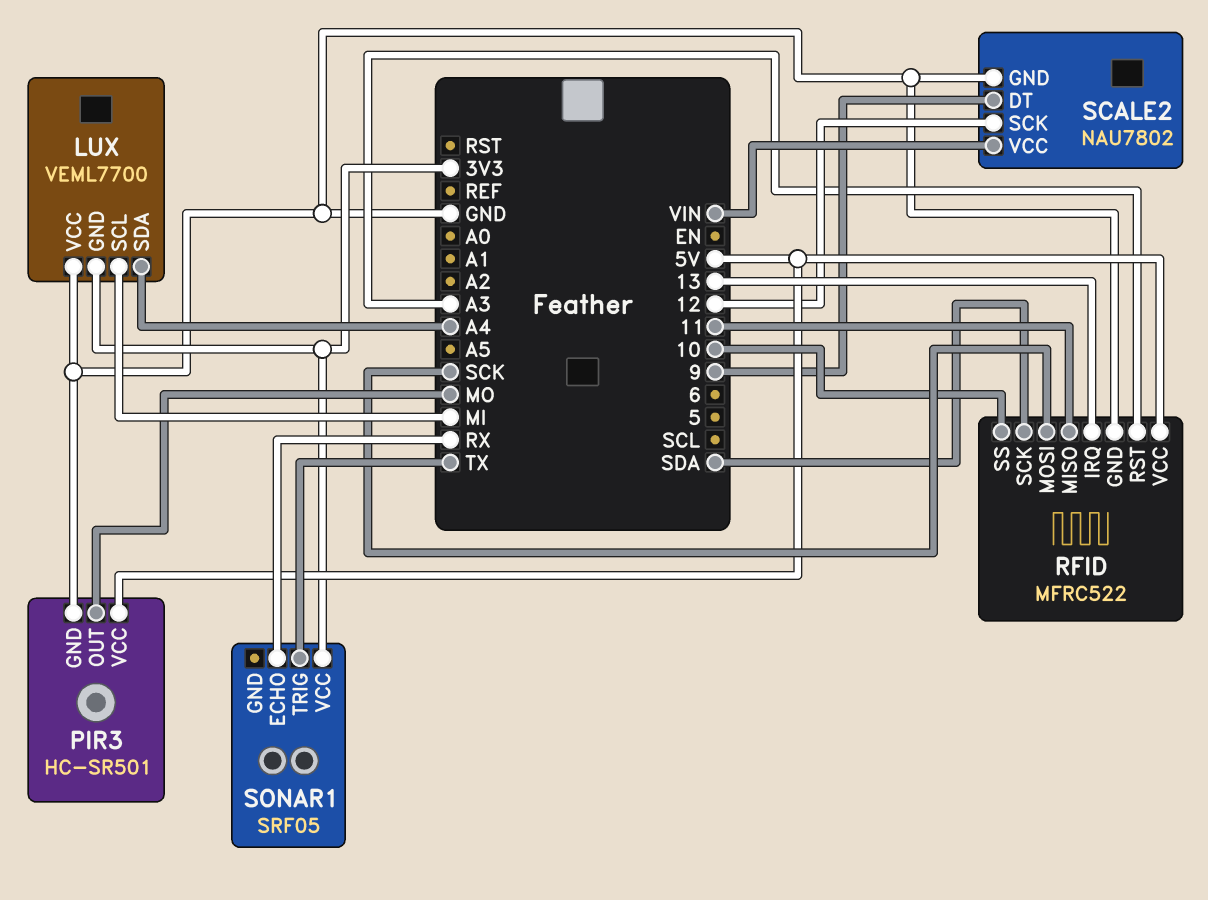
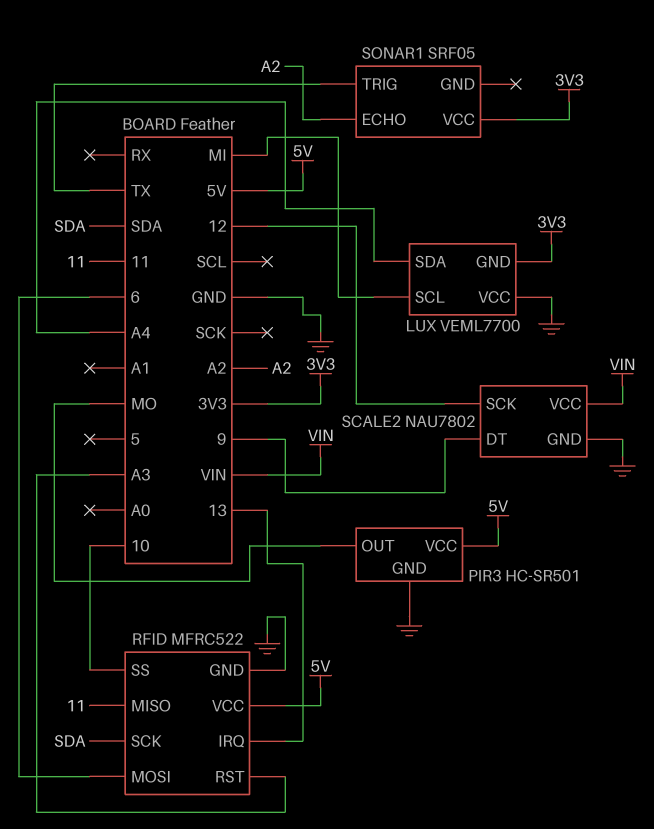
RFID pin MOSI: SCK -> 6
SONAR1 pin ECHO: RX -> A2

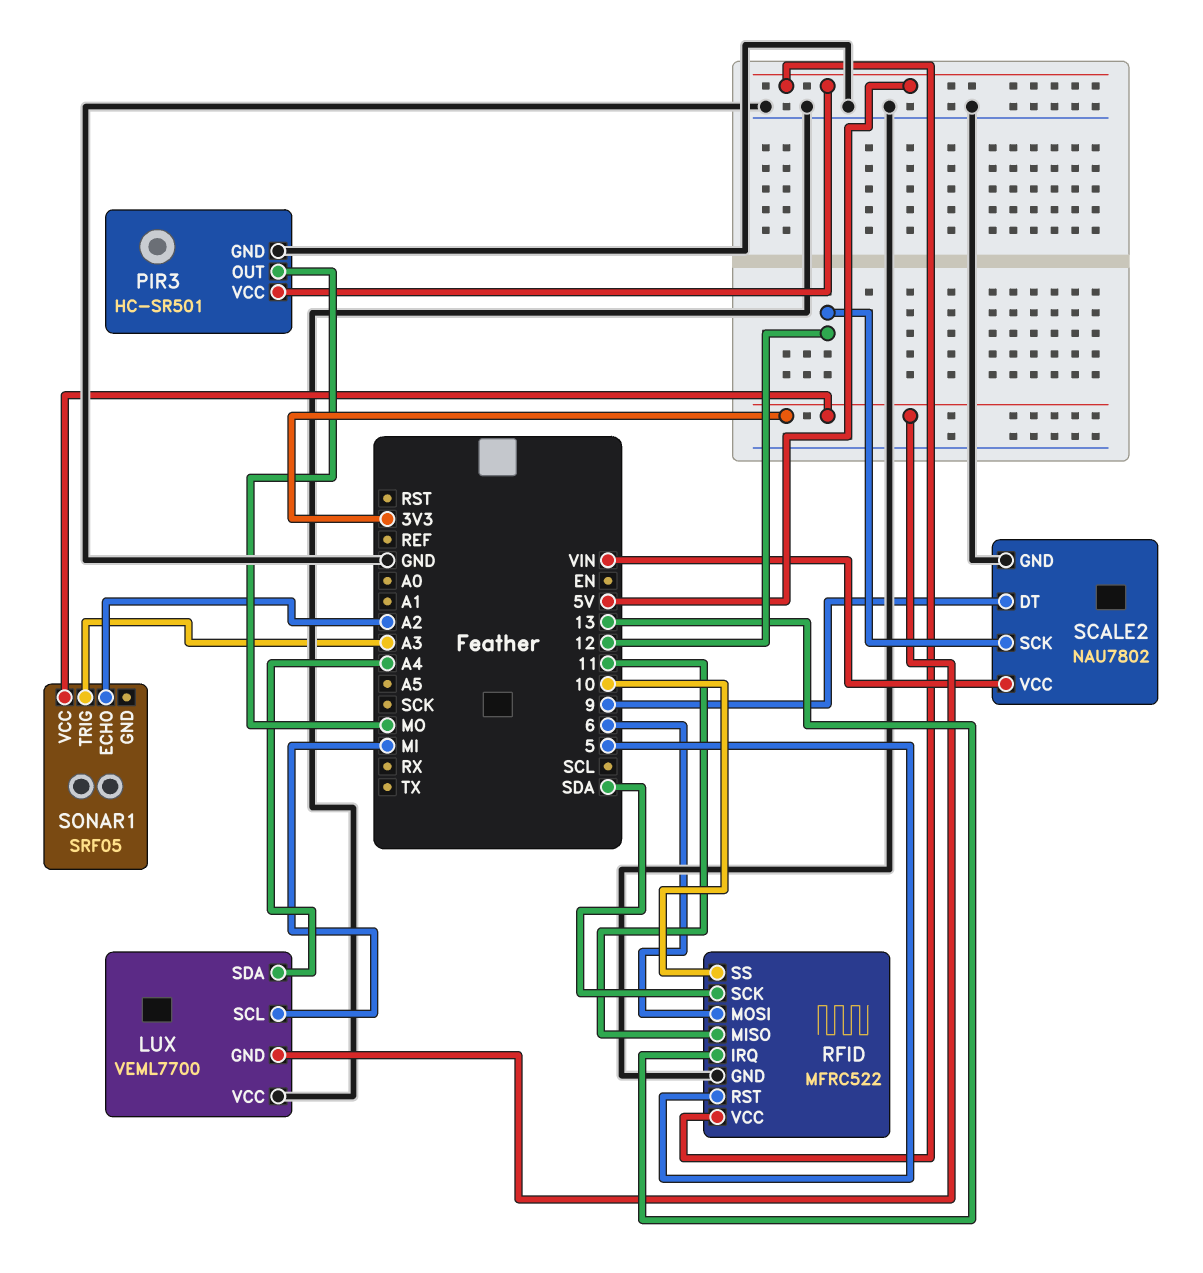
RFID pin RST: A3 -> 5
SONAR1 pin TRIG: TX -> A3

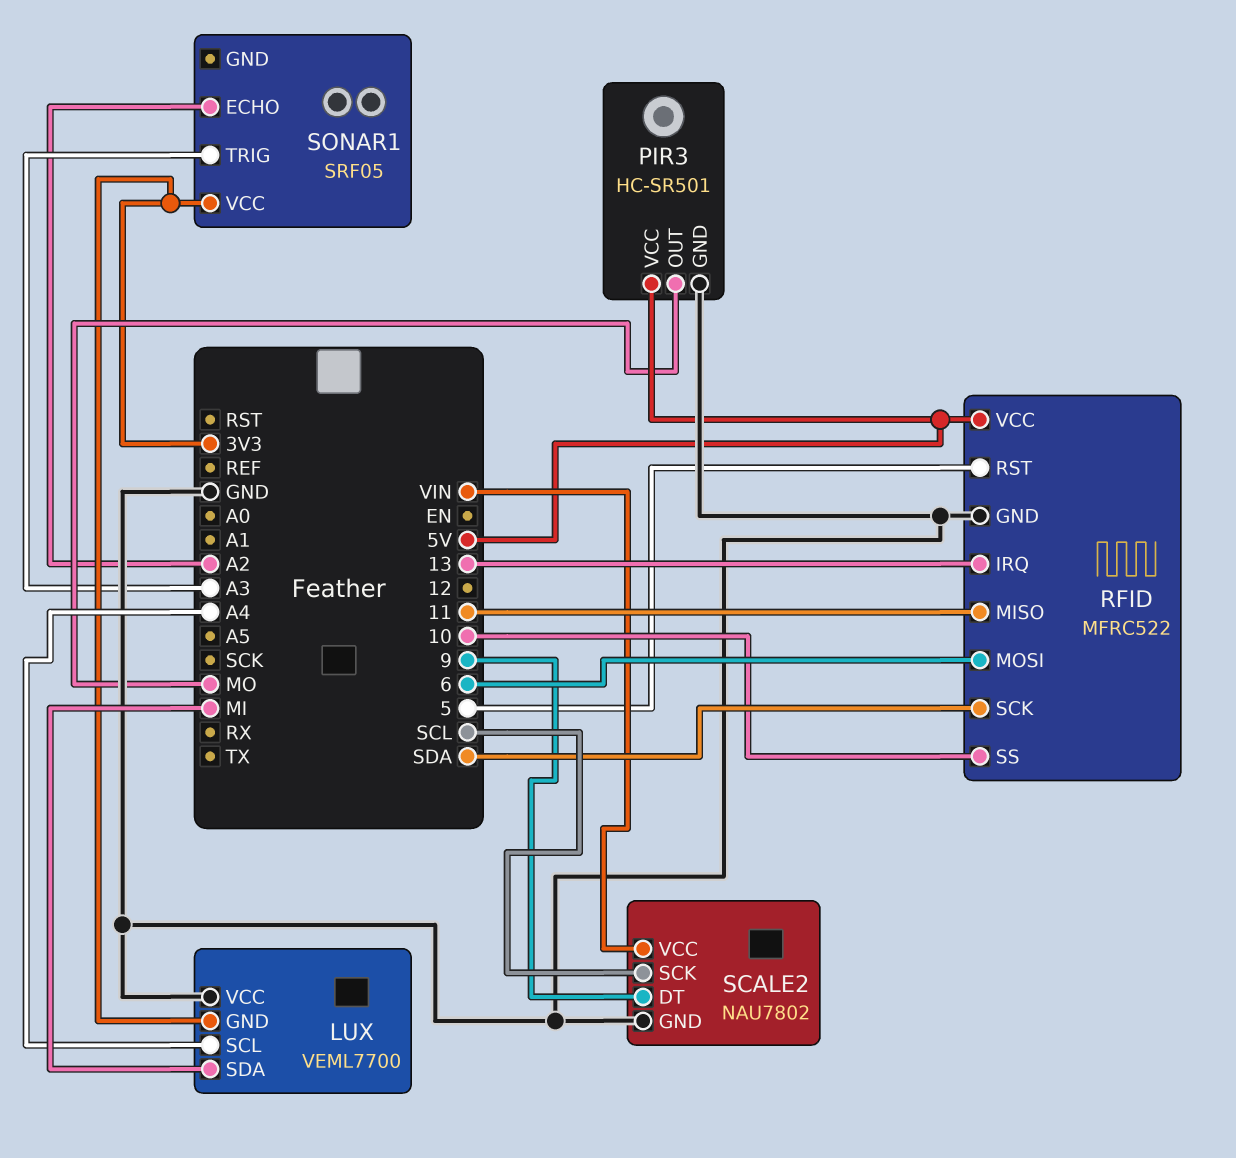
LUX pin SCL: MI -> A4
LUX pin SDA: A4 -> MI
SCALE2 pin SCK: 12 -> SCL

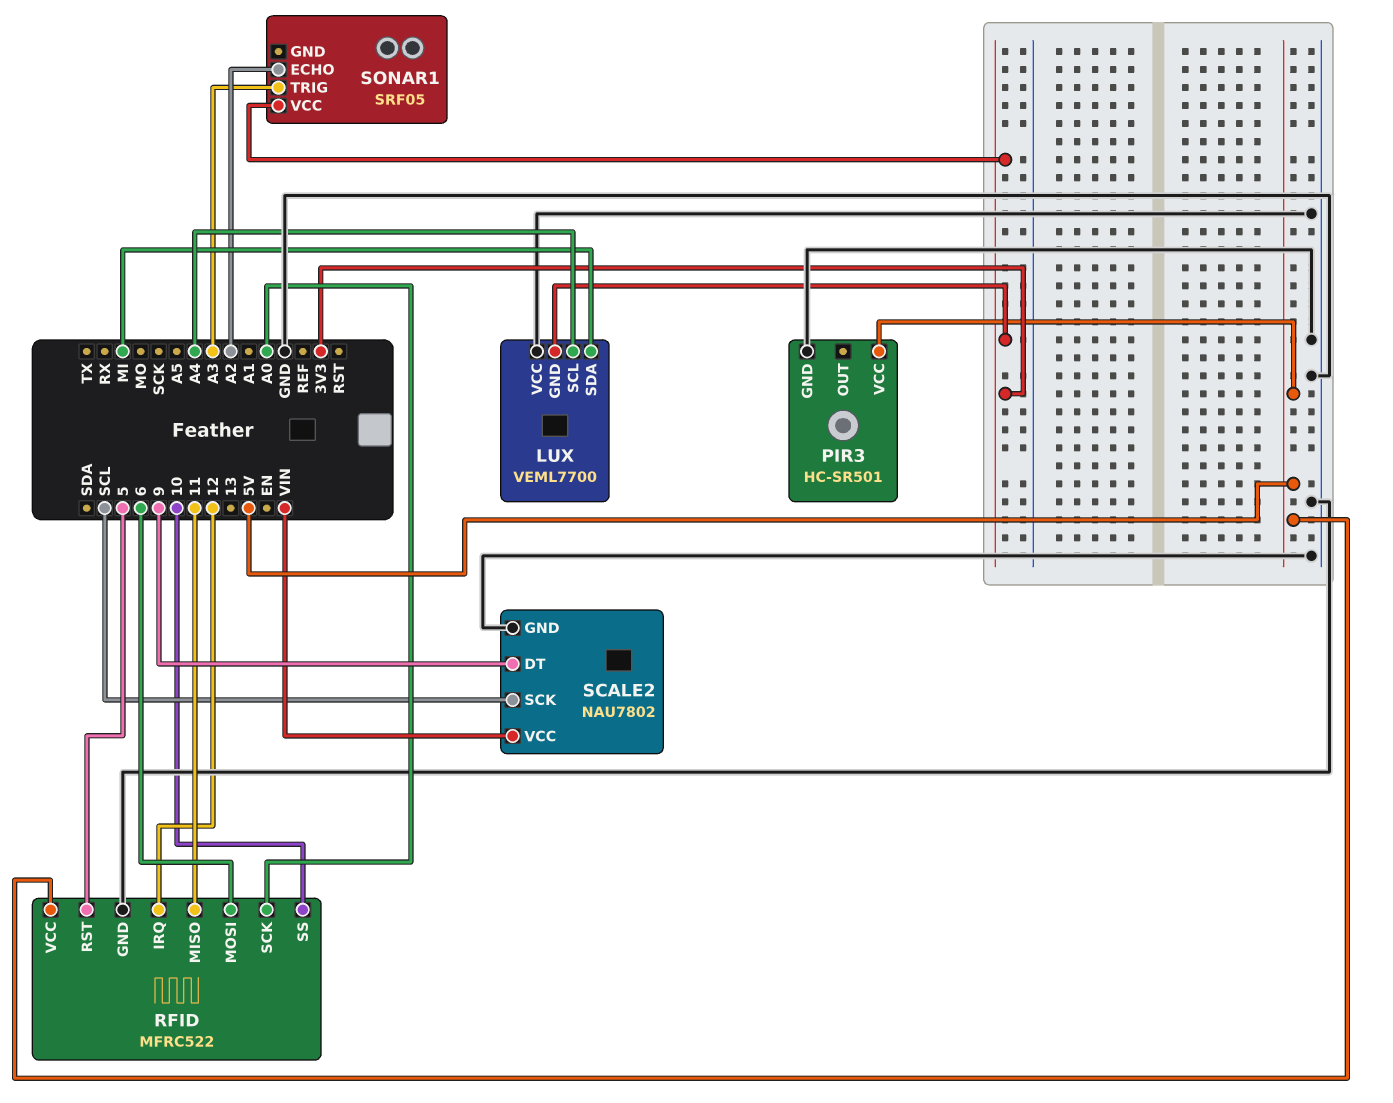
PIR3 pin OUT: MO -> none
RFID pin IRQ: 13 -> 12
RFID pin SCK: SDA -> A0

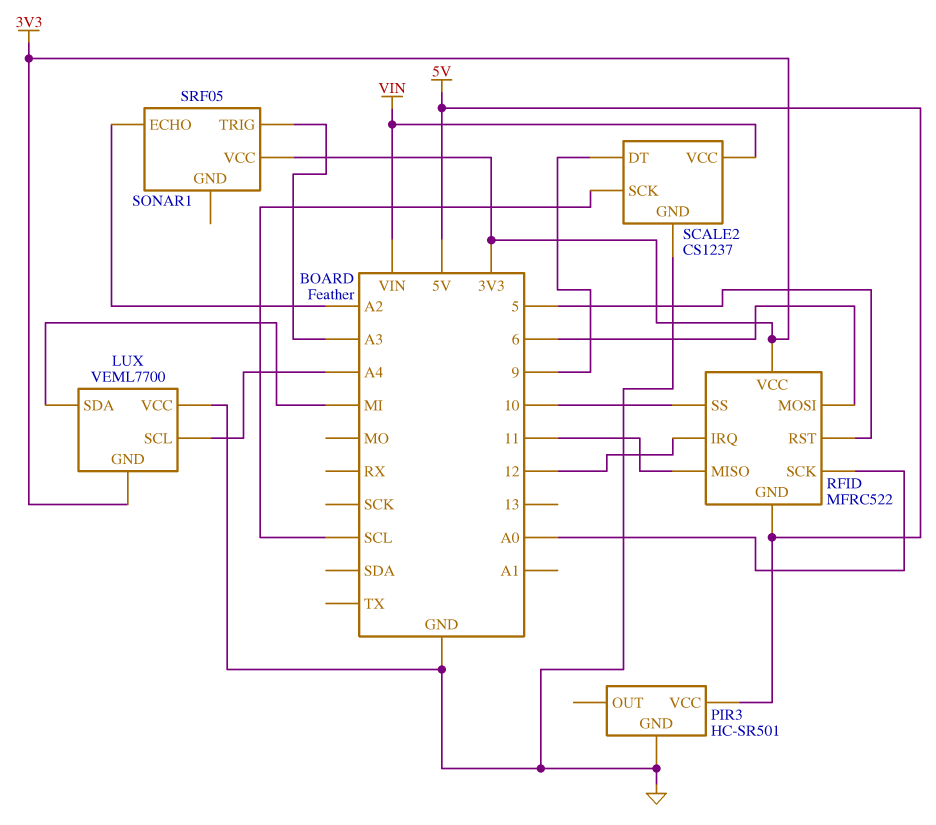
RFID pin GND: GND -> 5V
RFID pin VCC: 5V -> 3V3
SCALE2: NAU7802 -> CS1237

